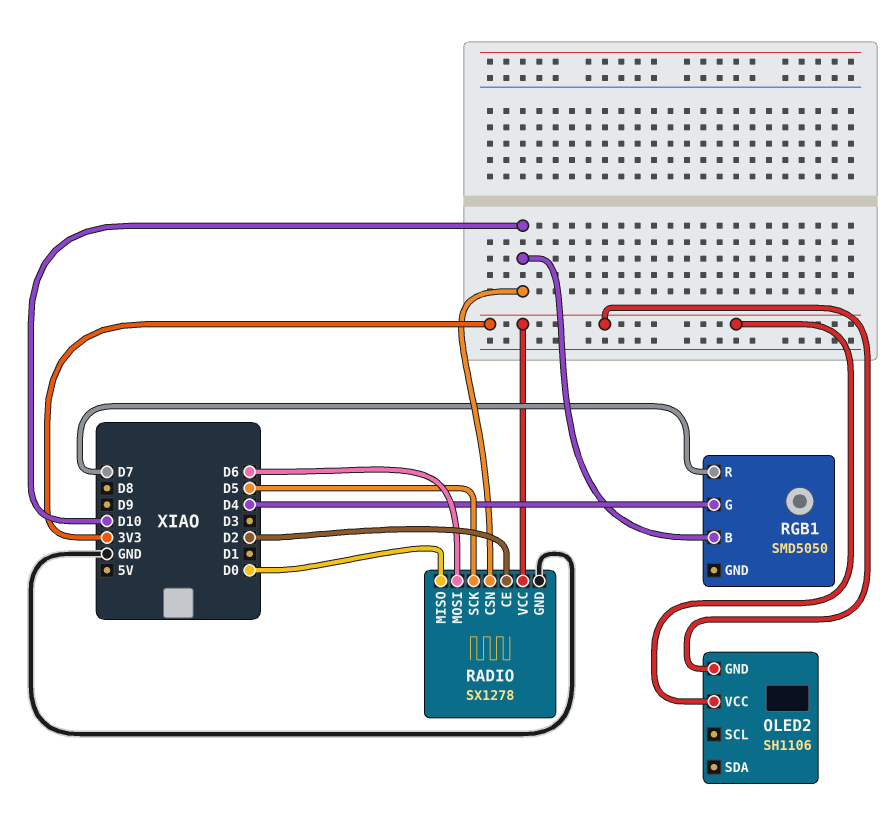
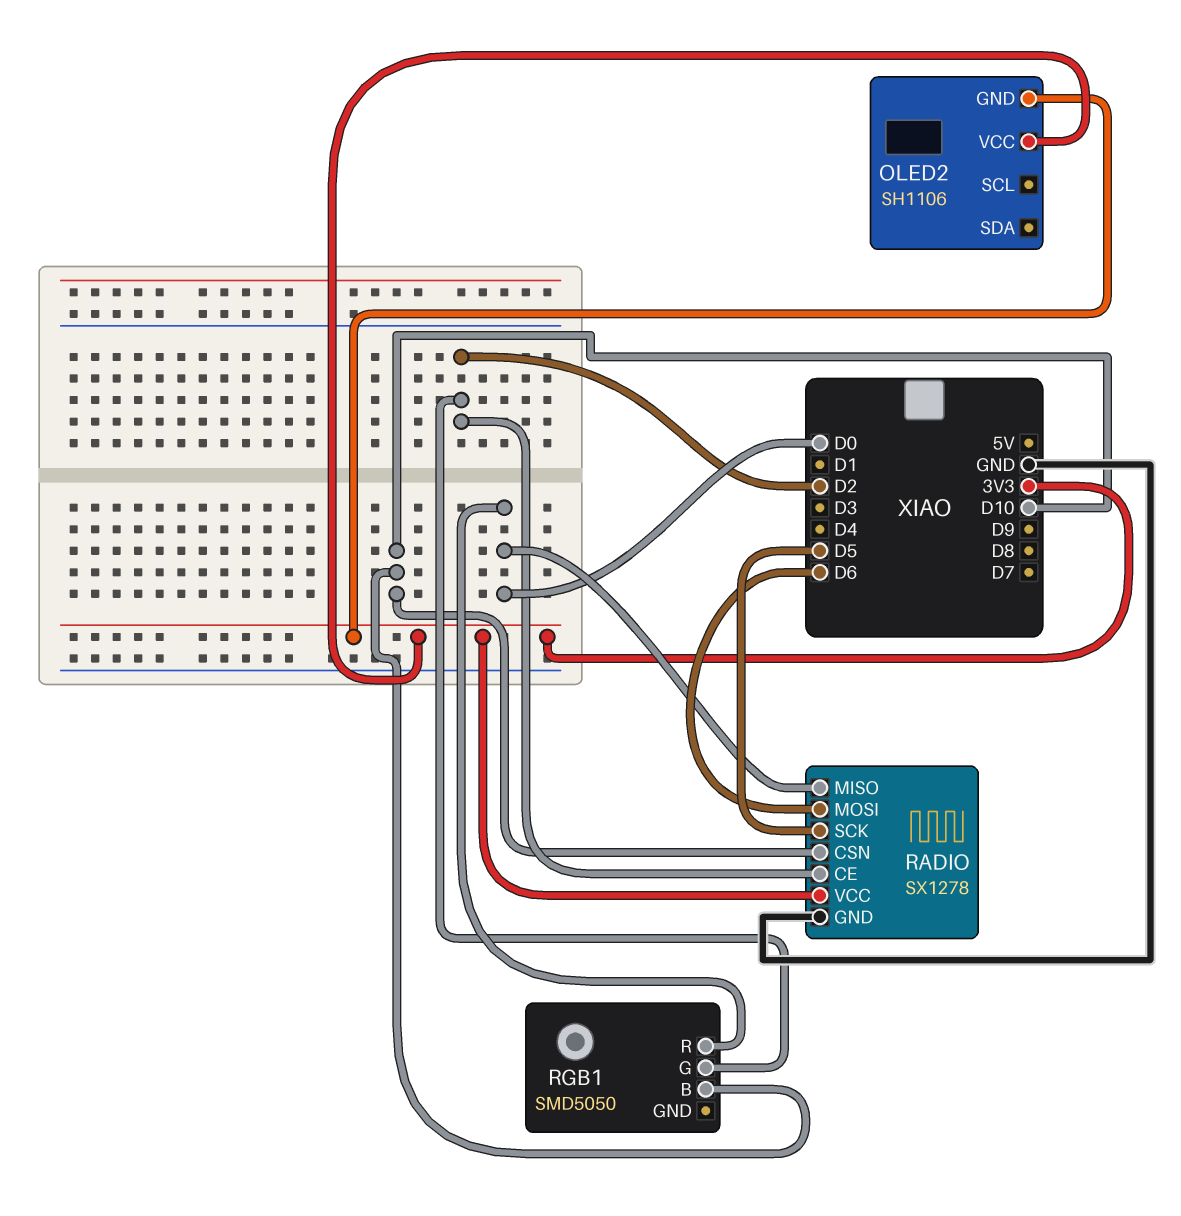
RGB1 pin G: D4 -> D2
RGB1 pin R: D7 -> D0

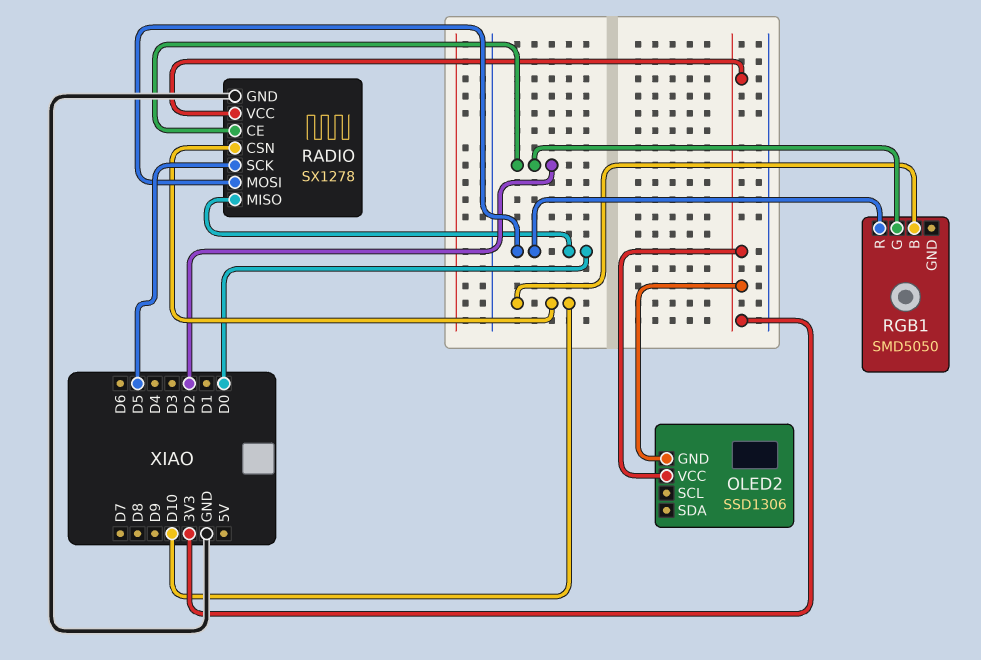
OLED2: SH1106 -> SSD1306
RADIO pin MOSI: D6 -> D0

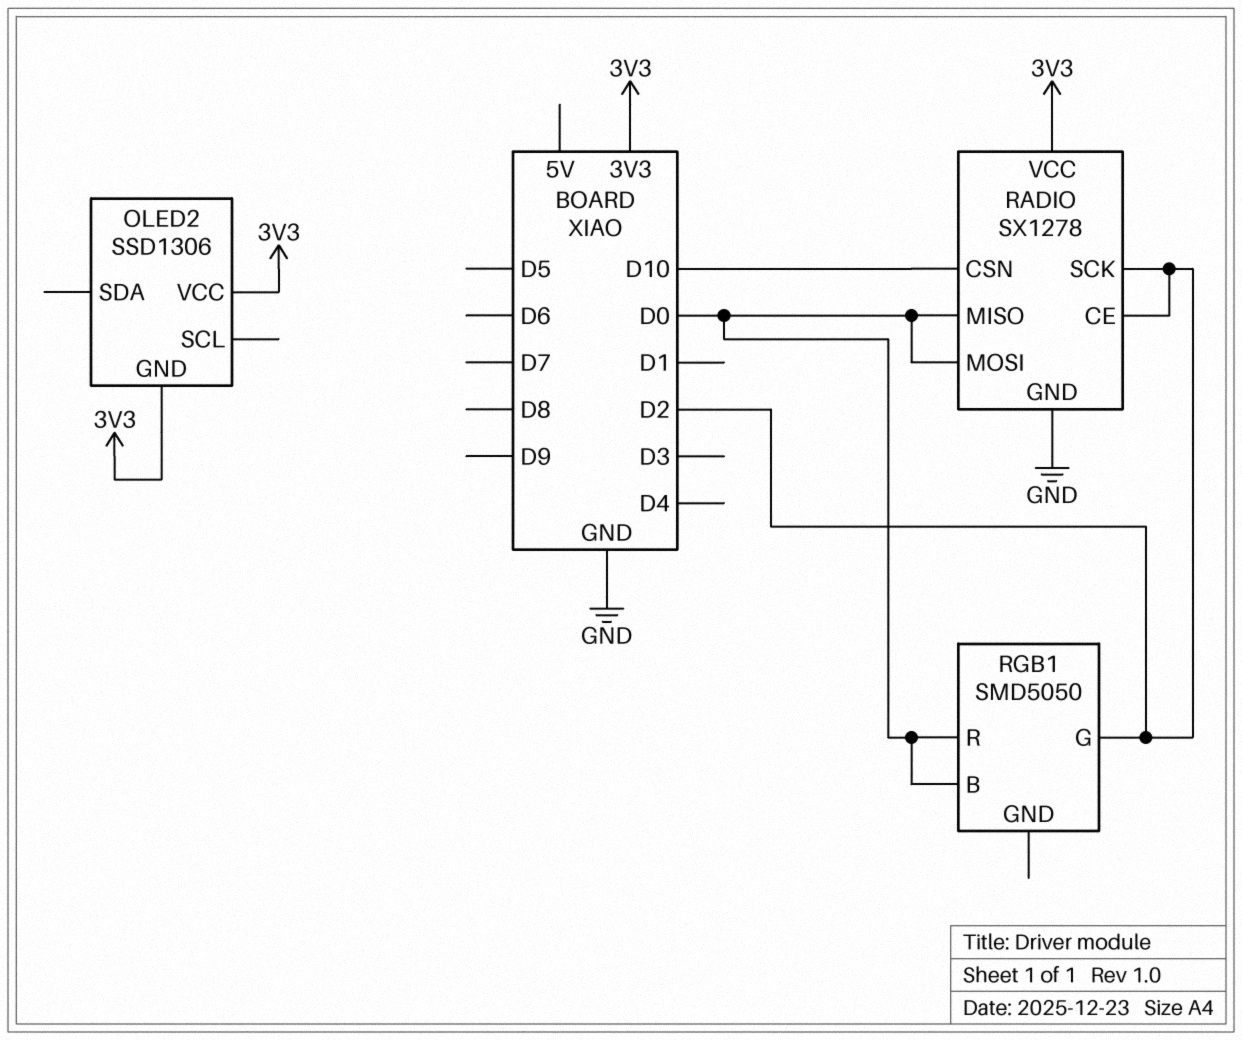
RADIO pin SCK: D5 -> D2
RGB1 pin B: D10 -> D0

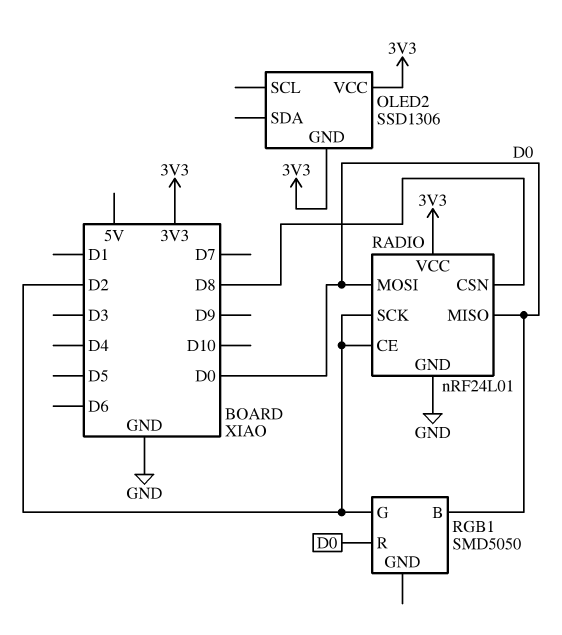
RADIO: SX1278 -> nRF24L01
RADIO pin CSN: D10 -> D8

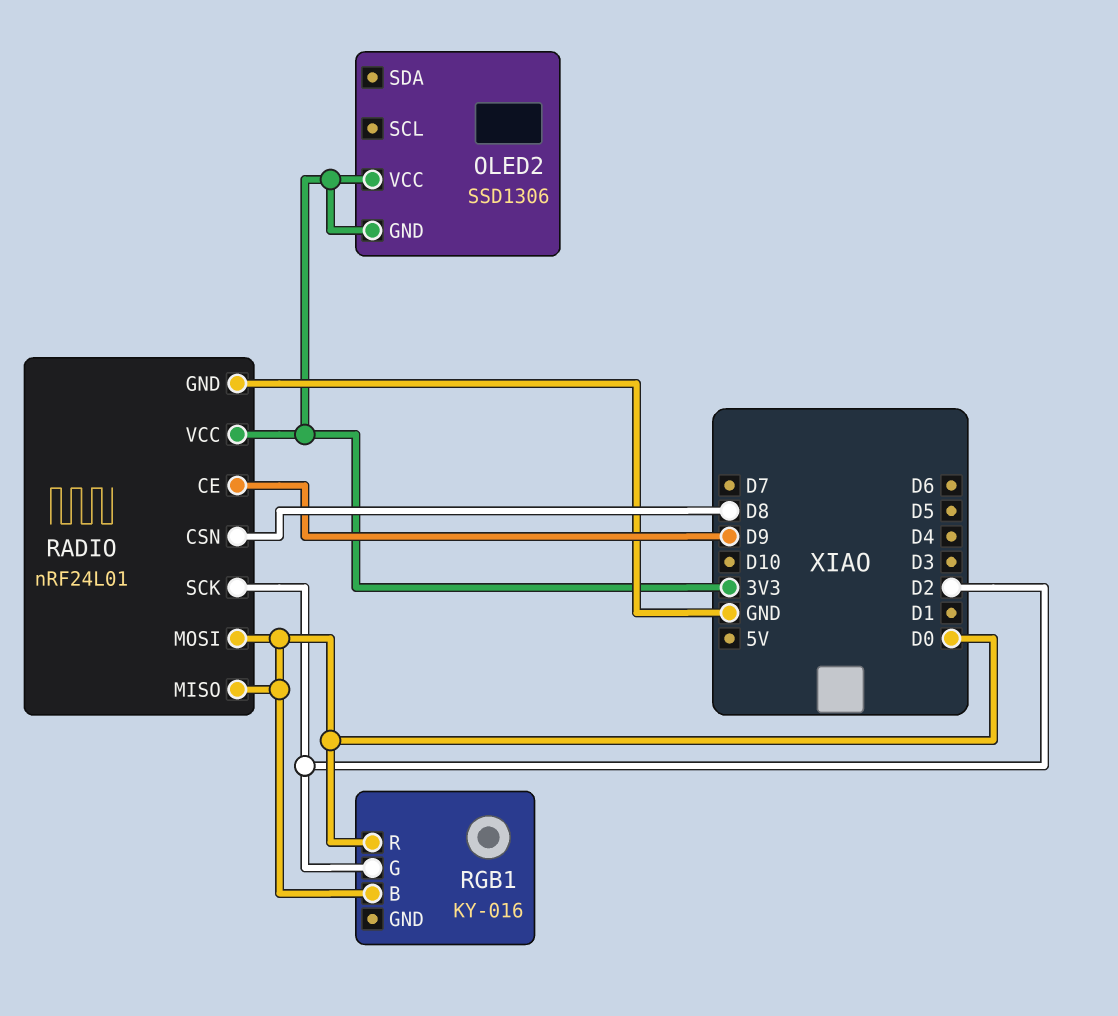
RADIO pin CE: D2 -> D9
RGB1: SMD5050 -> KY-016

